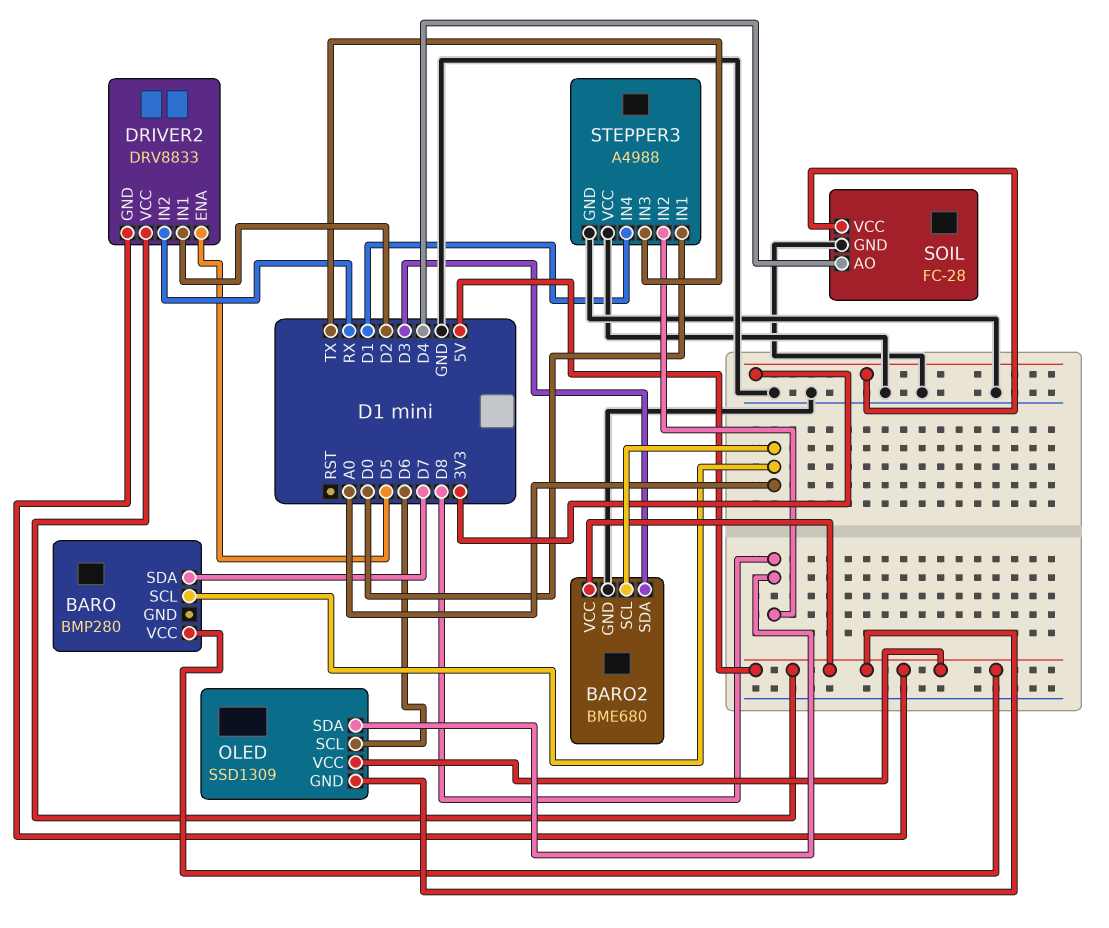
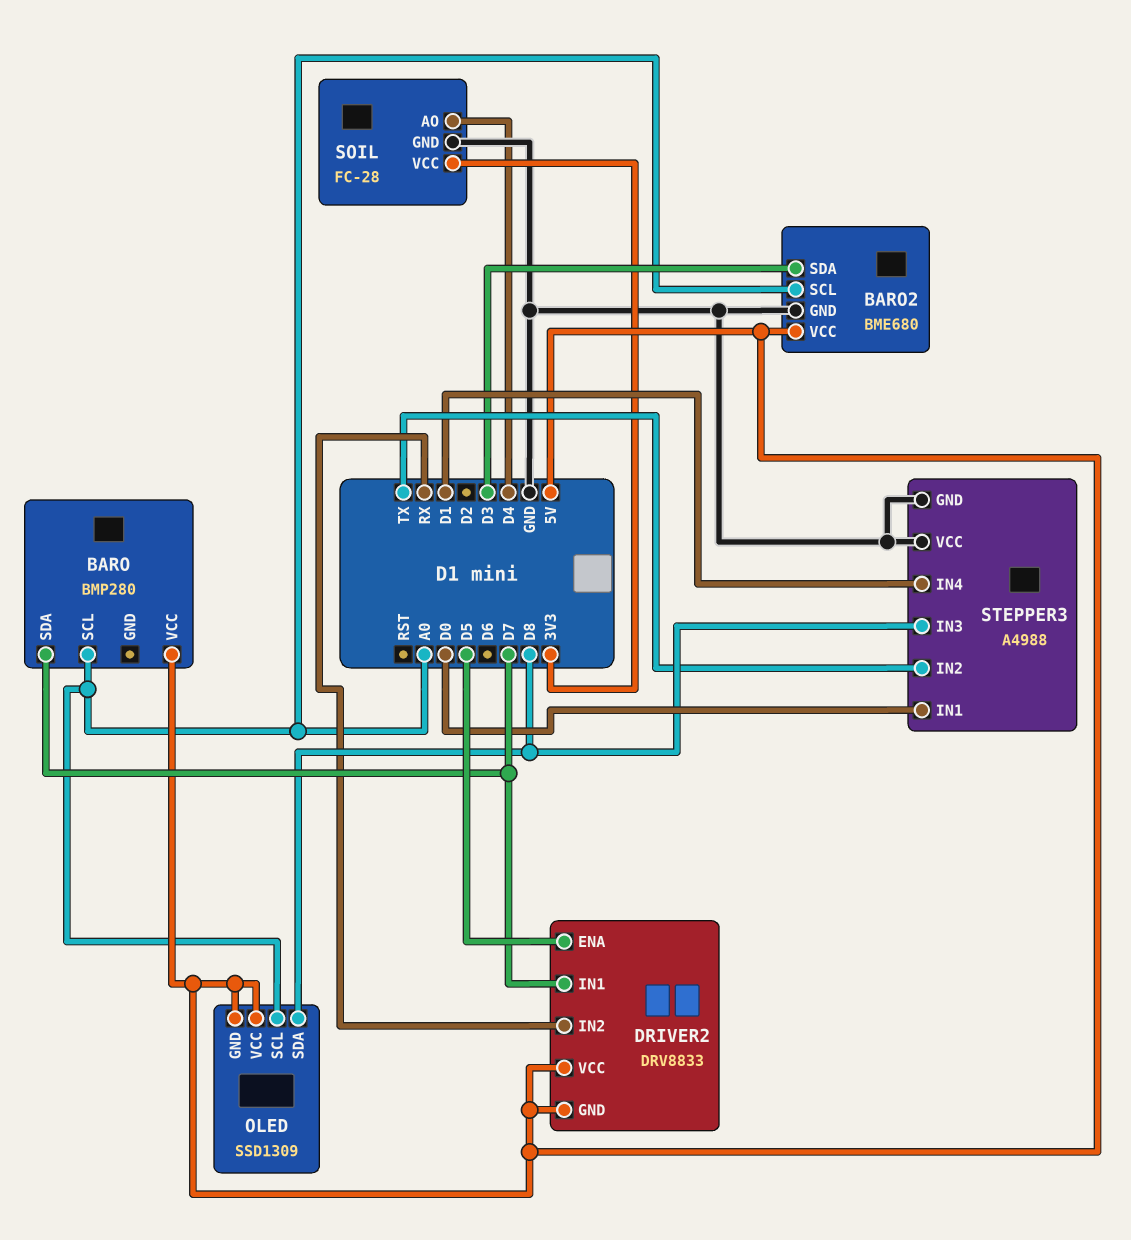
DRIVER2 pin IN1: D2 -> D7
OLED pin SCL: D6 -> A0
STEPPER3 pin IN2: D8 -> TX
STEPPER3 pin IN3: TX -> D8

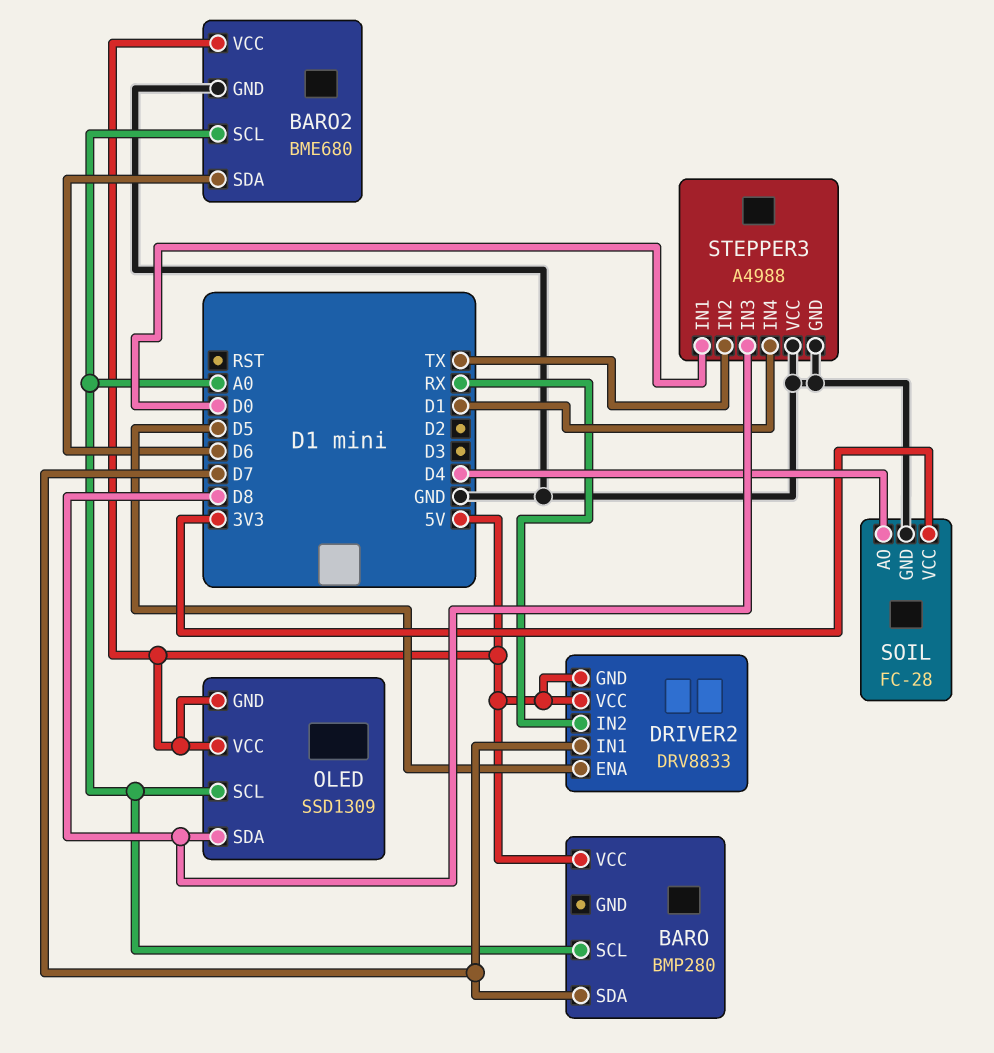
BARO2 pin SDA: D3 -> D6

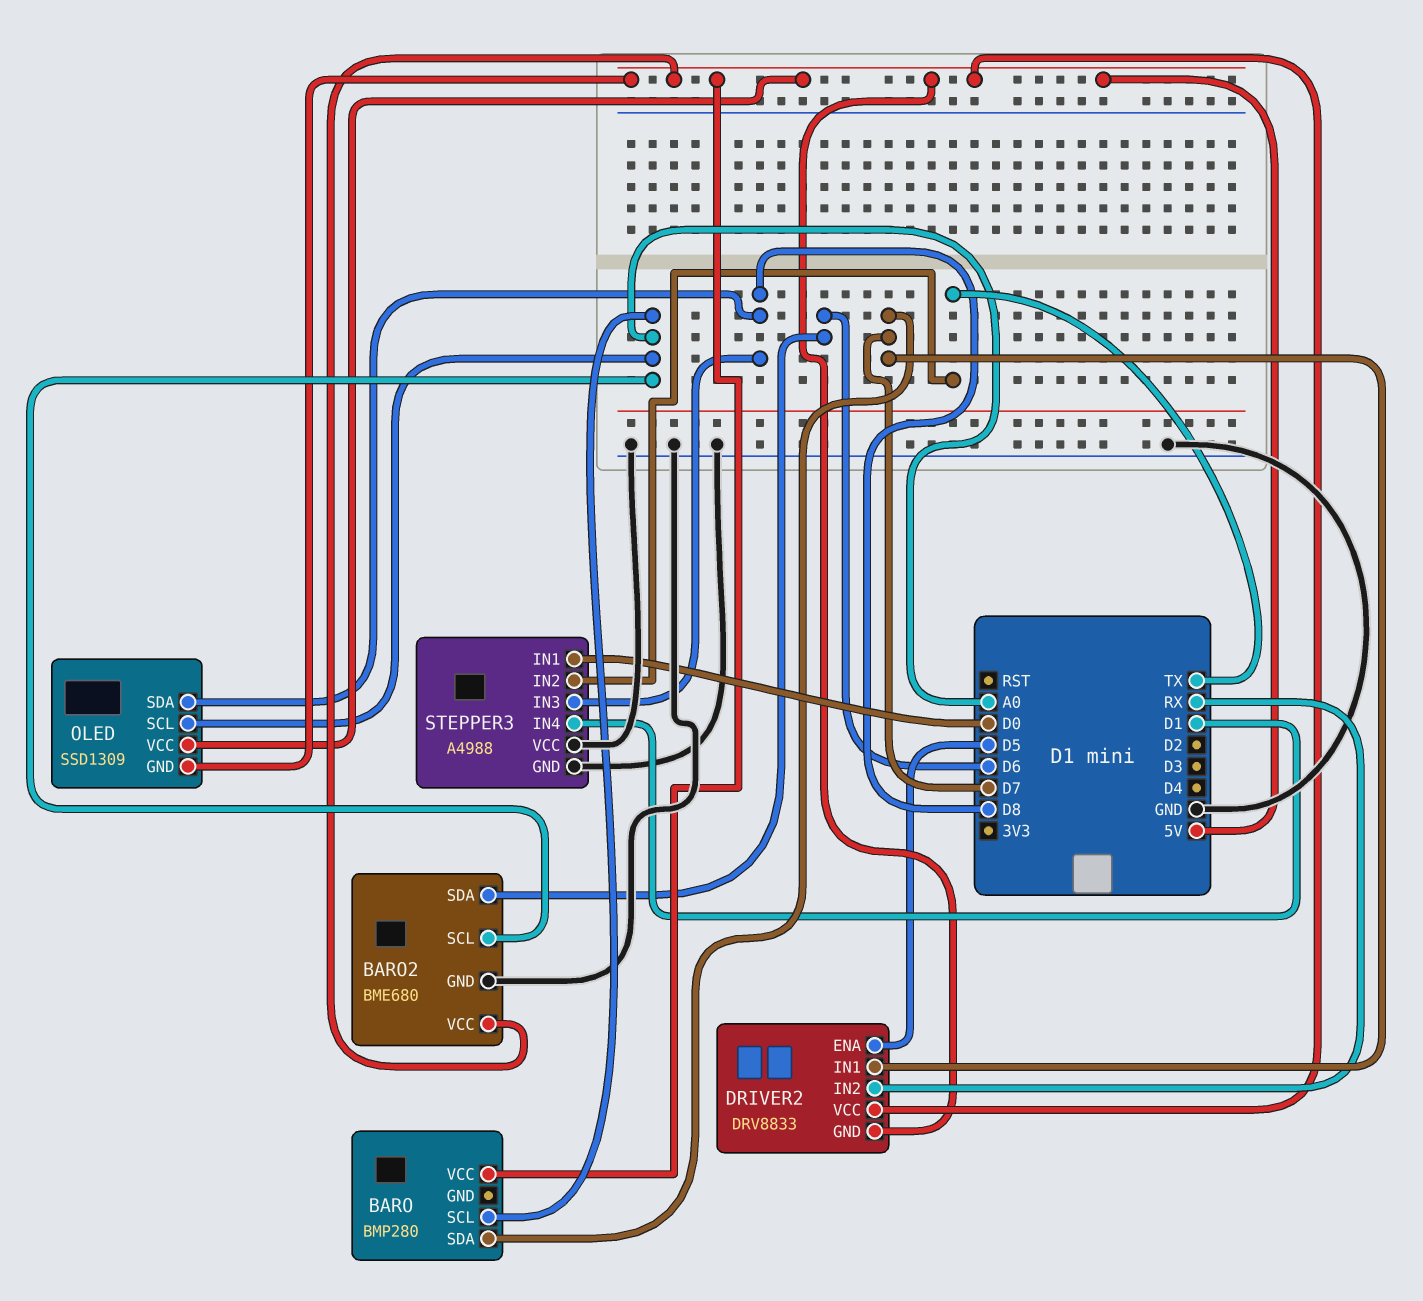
SOIL: FC-28 -> none
SOIL pin AO: D4 -> none
SOIL pin GND: GND -> none
SOIL pin VCC: 3V3 -> none

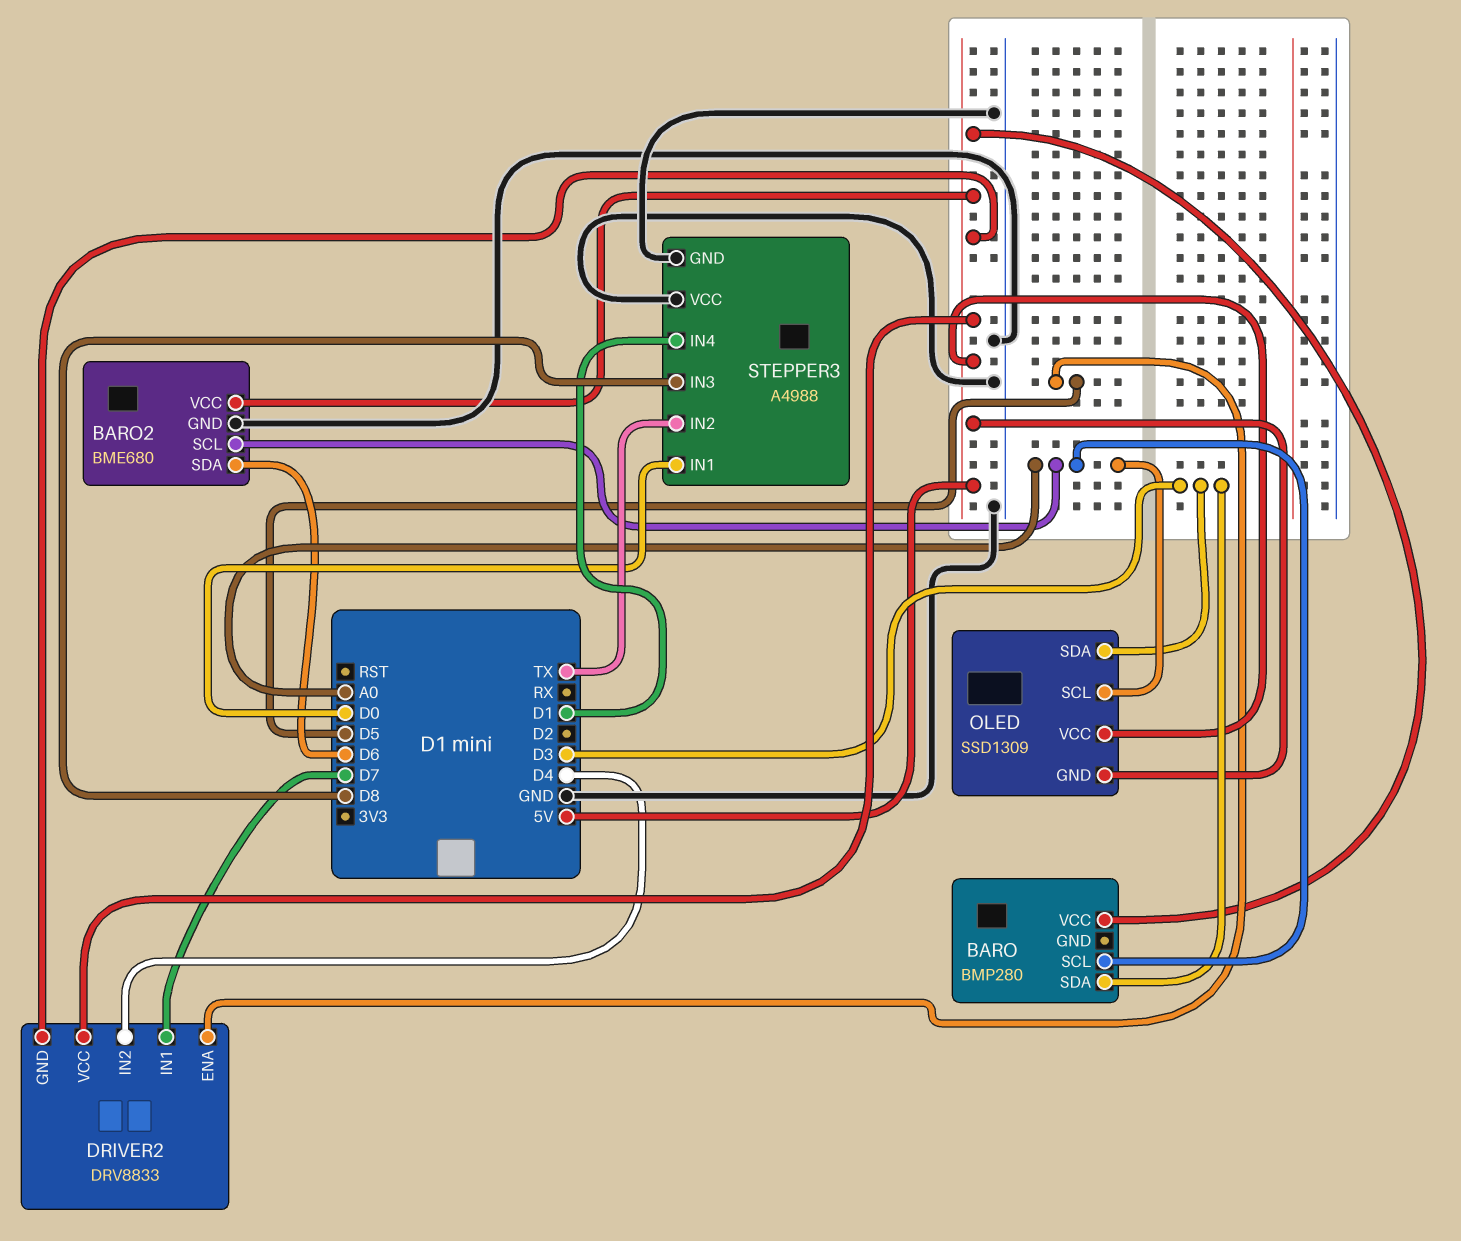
BARO pin SDA: D7 -> D3
DRIVER2 pin IN2: RX -> D4
OLED pin SDA: D8 -> D3

